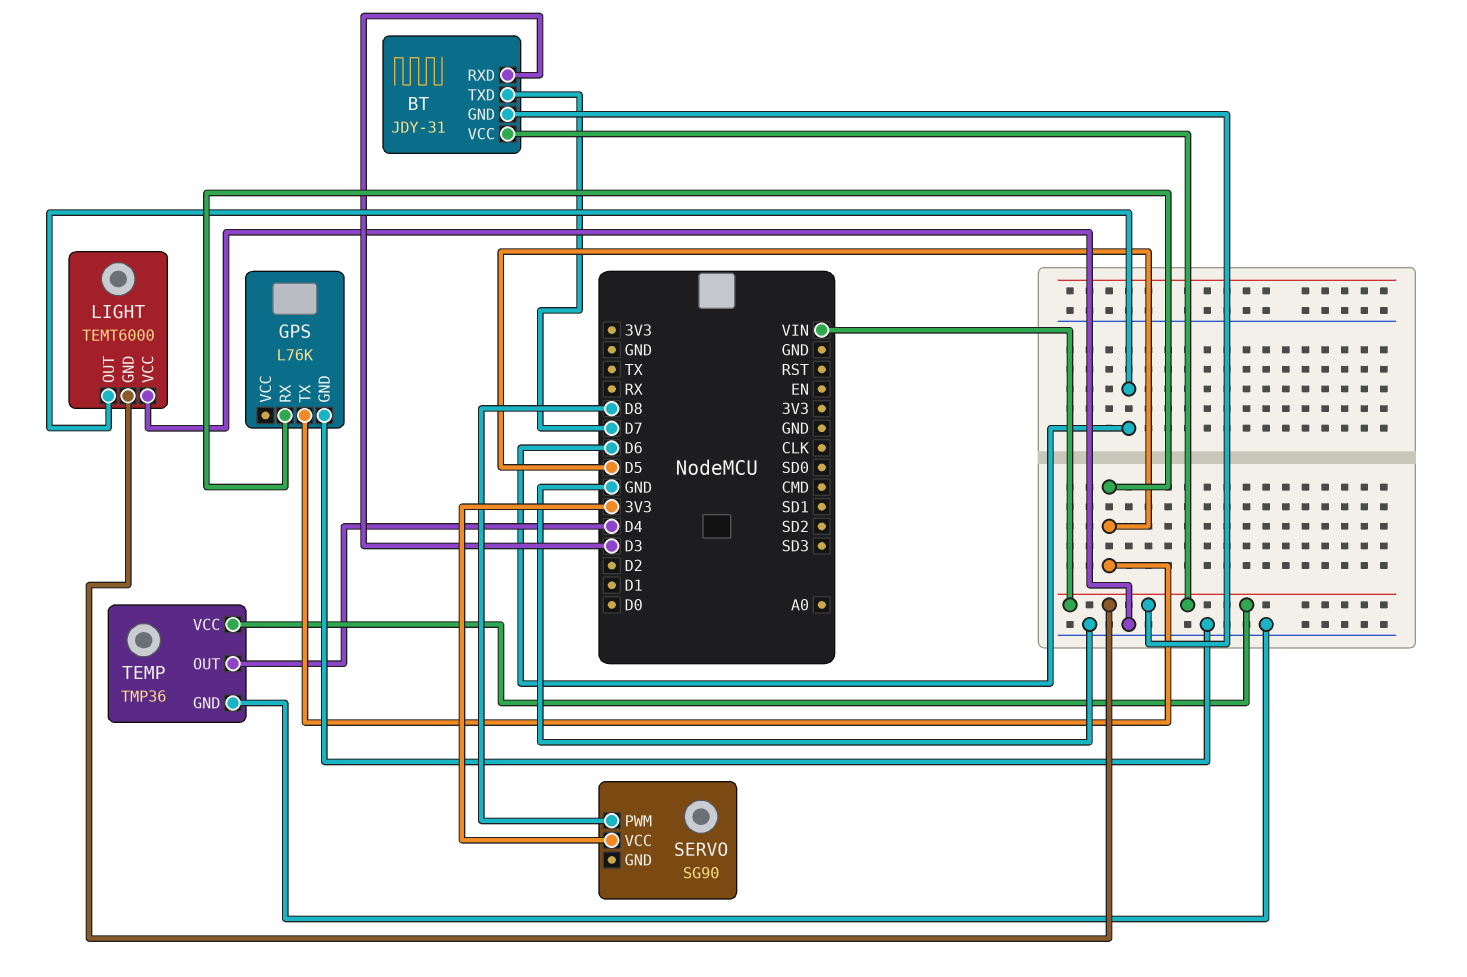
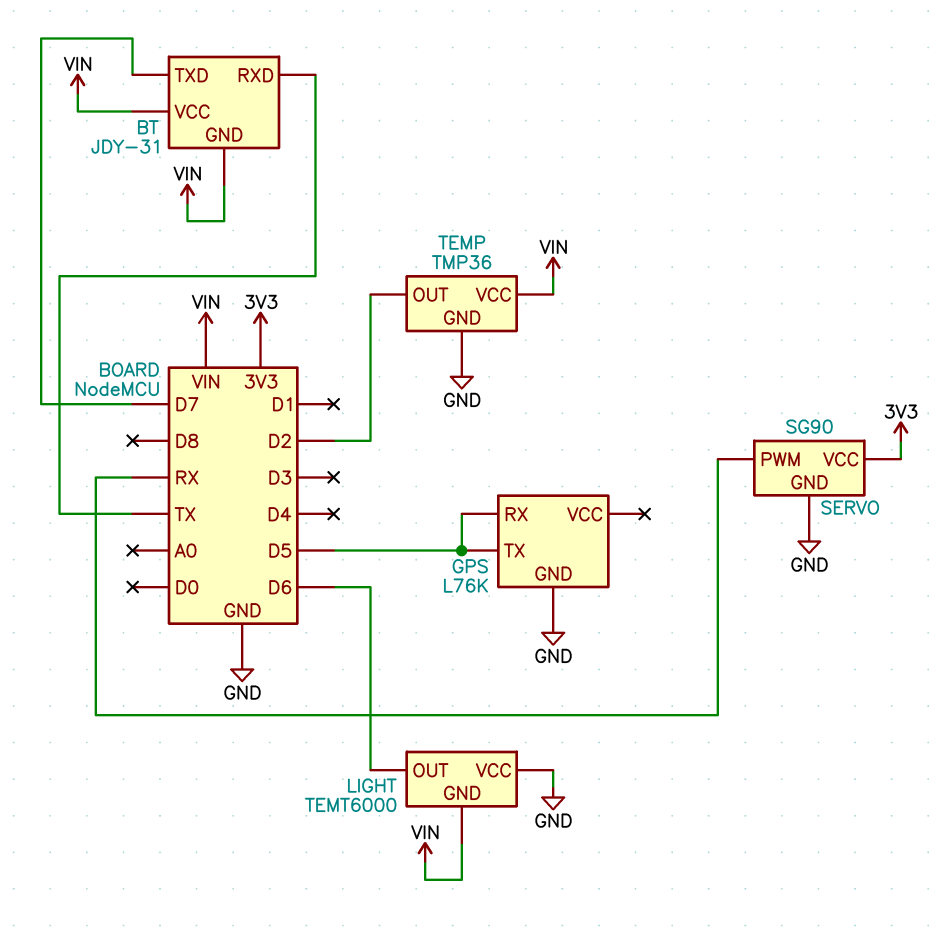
BT pin RXD: D3 -> TX
SERVO pin GND: none -> GND
SERVO pin PWM: D8 -> RX
TEMP pin OUT: D4 -> D2

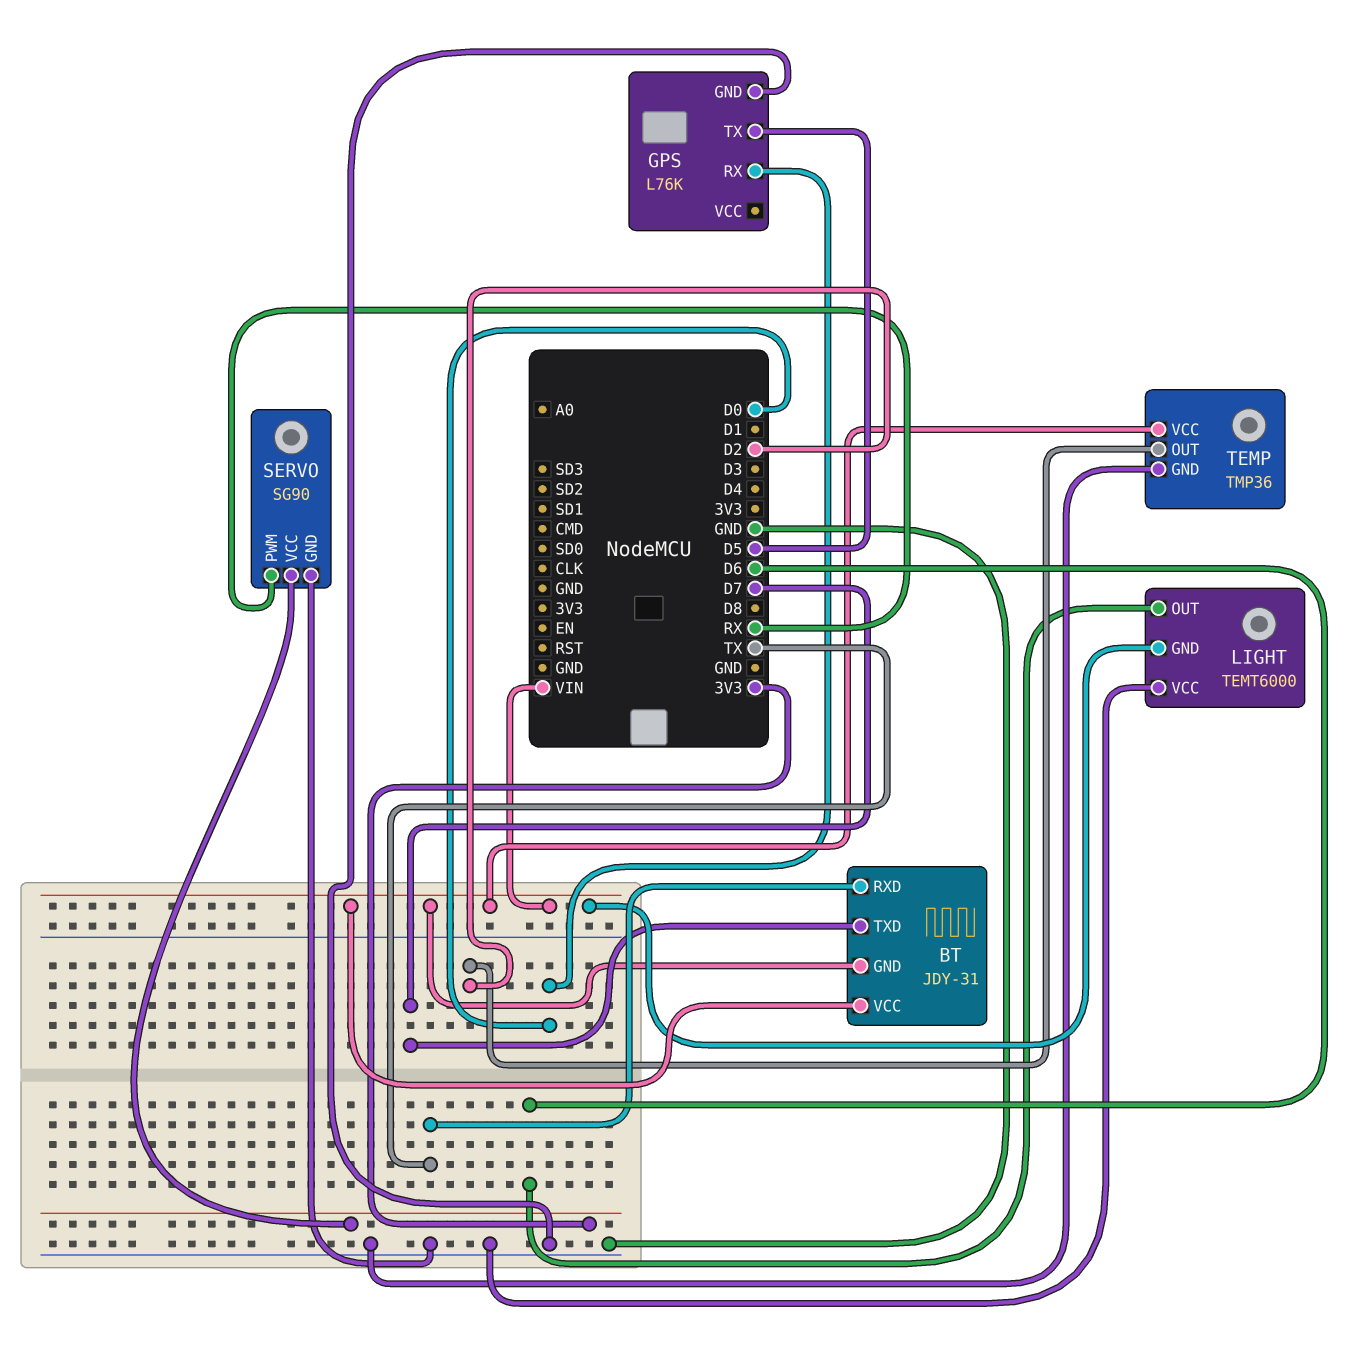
GPS pin RX: D5 -> D0

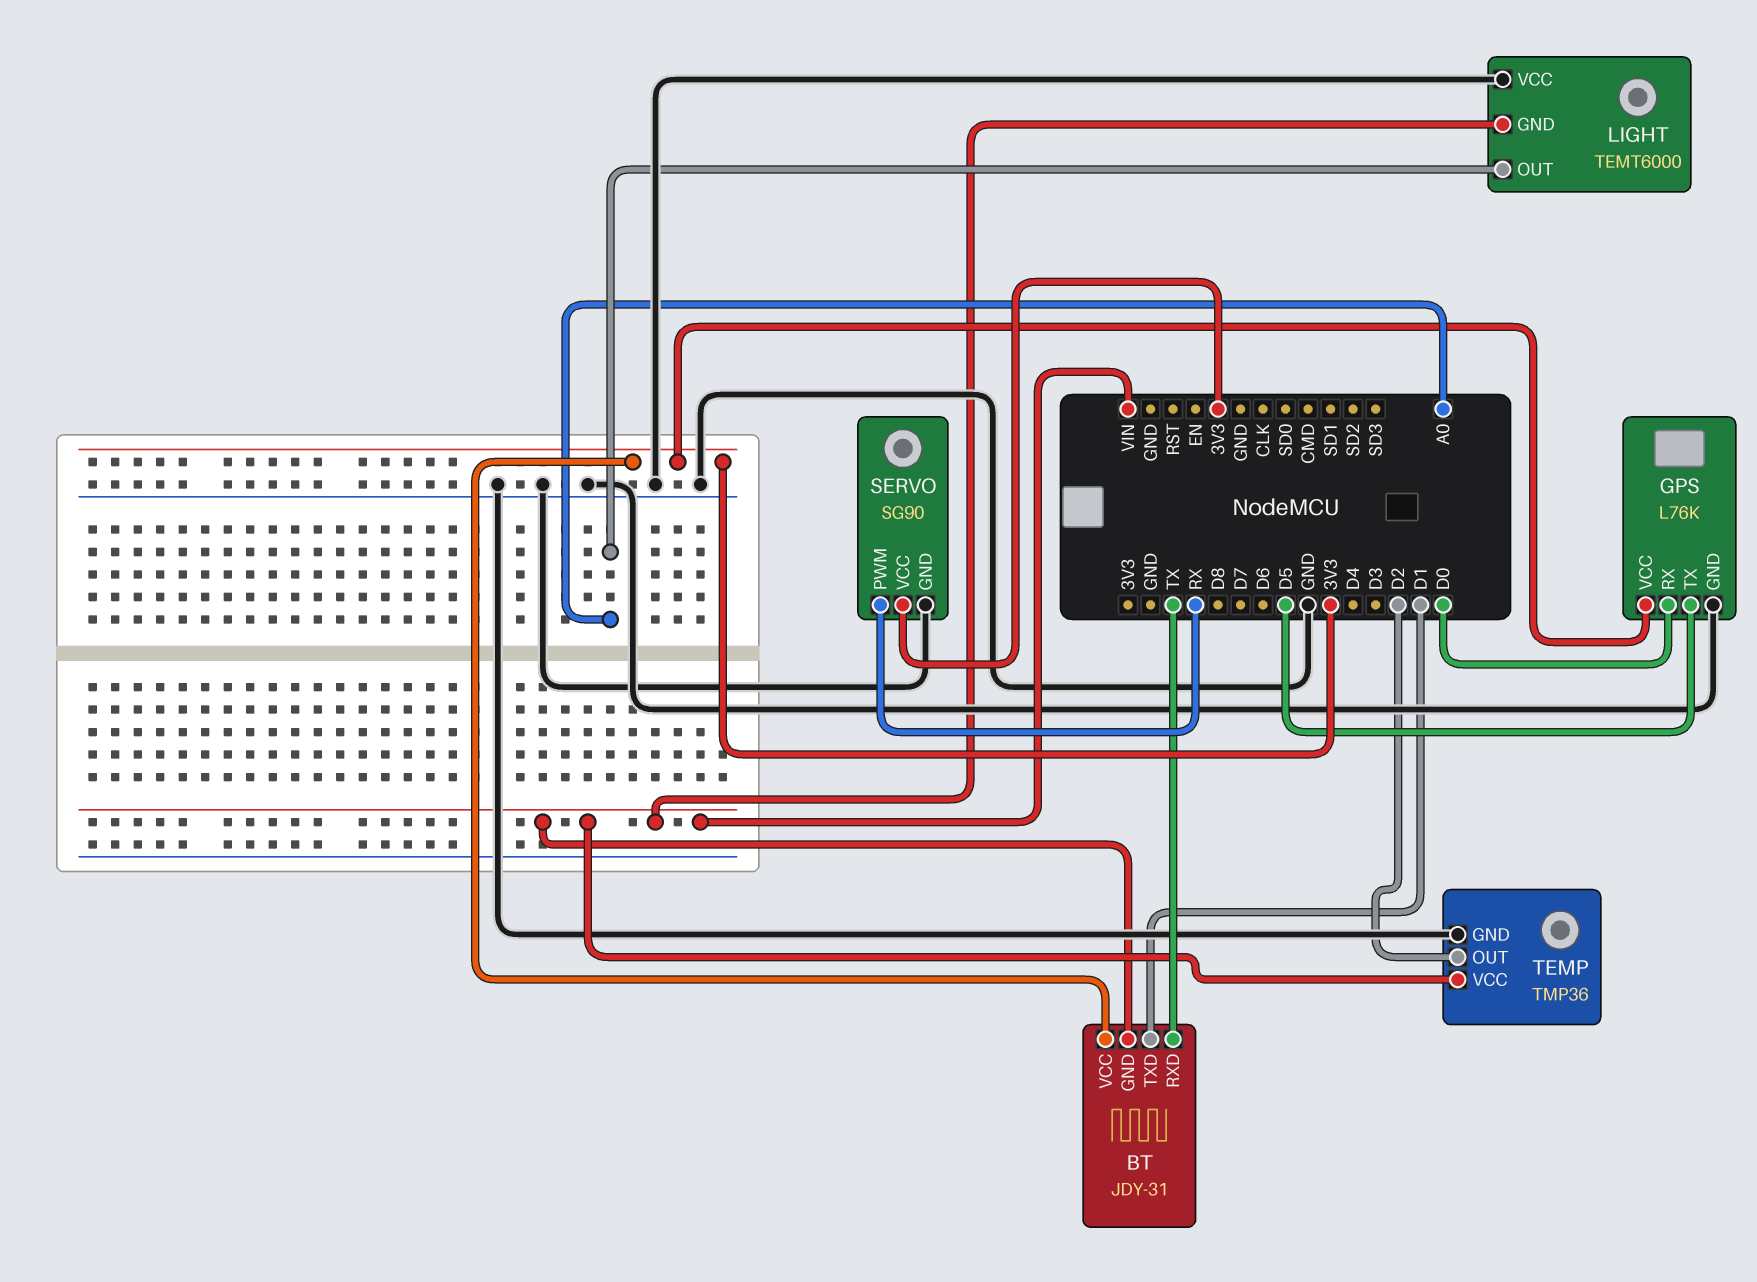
BT pin TXD: D7 -> D1
BT pin VCC: VIN -> 3V3
GPS pin VCC: none -> 3V3
LIGHT pin OUT: D6 -> A0

